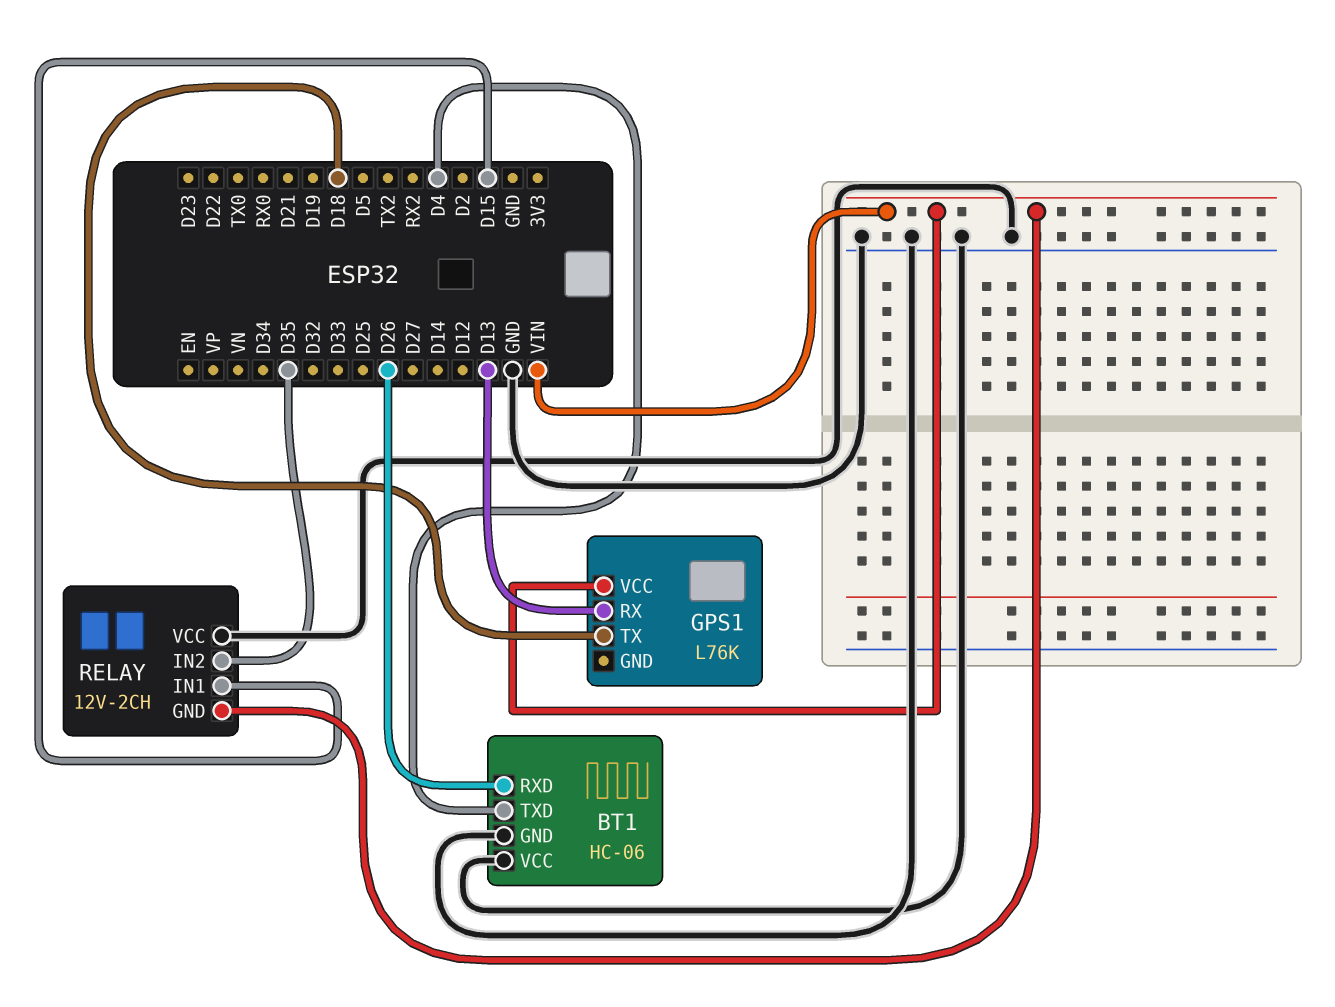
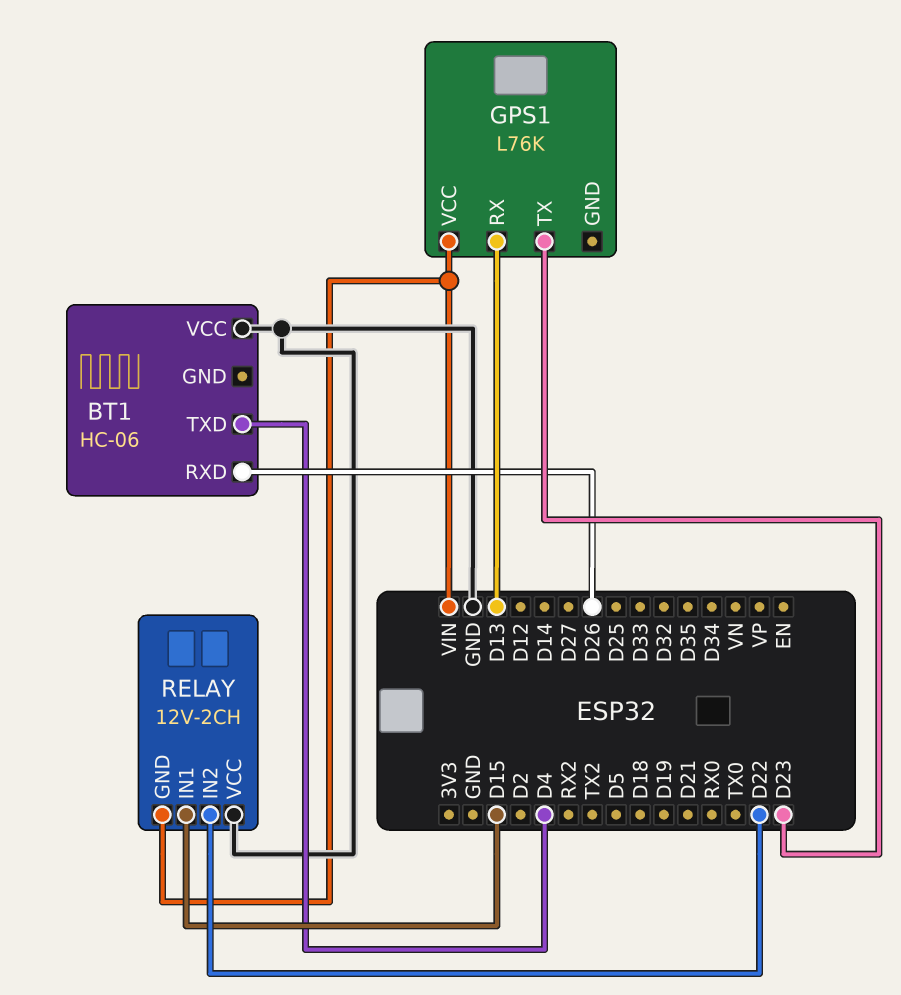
BT1 pin GND: GND -> none
GPS1 pin TX: D18 -> D23
RELAY pin IN2: D35 -> D22

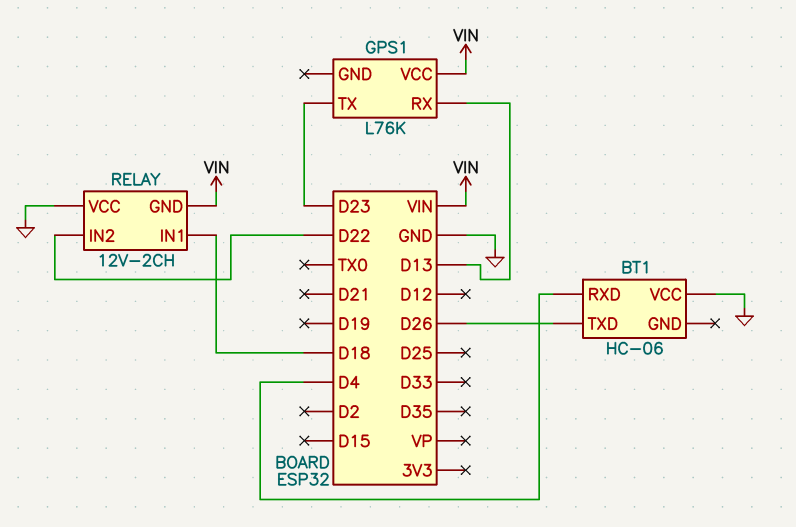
BT1 pin RXD: D26 -> D4
BT1 pin TXD: D4 -> D26
RELAY pin IN1: D15 -> D18

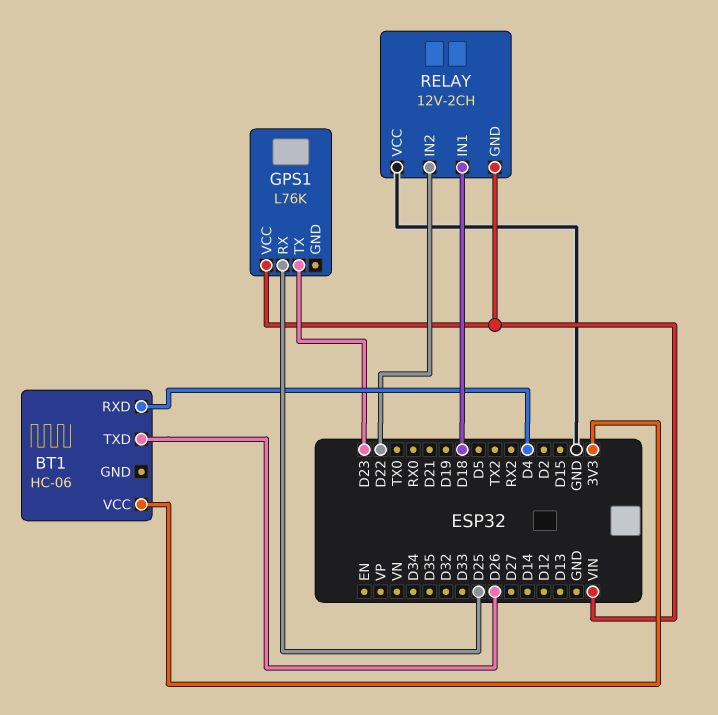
BT1 pin VCC: GND -> 3V3
GPS1 pin RX: D13 -> D25

